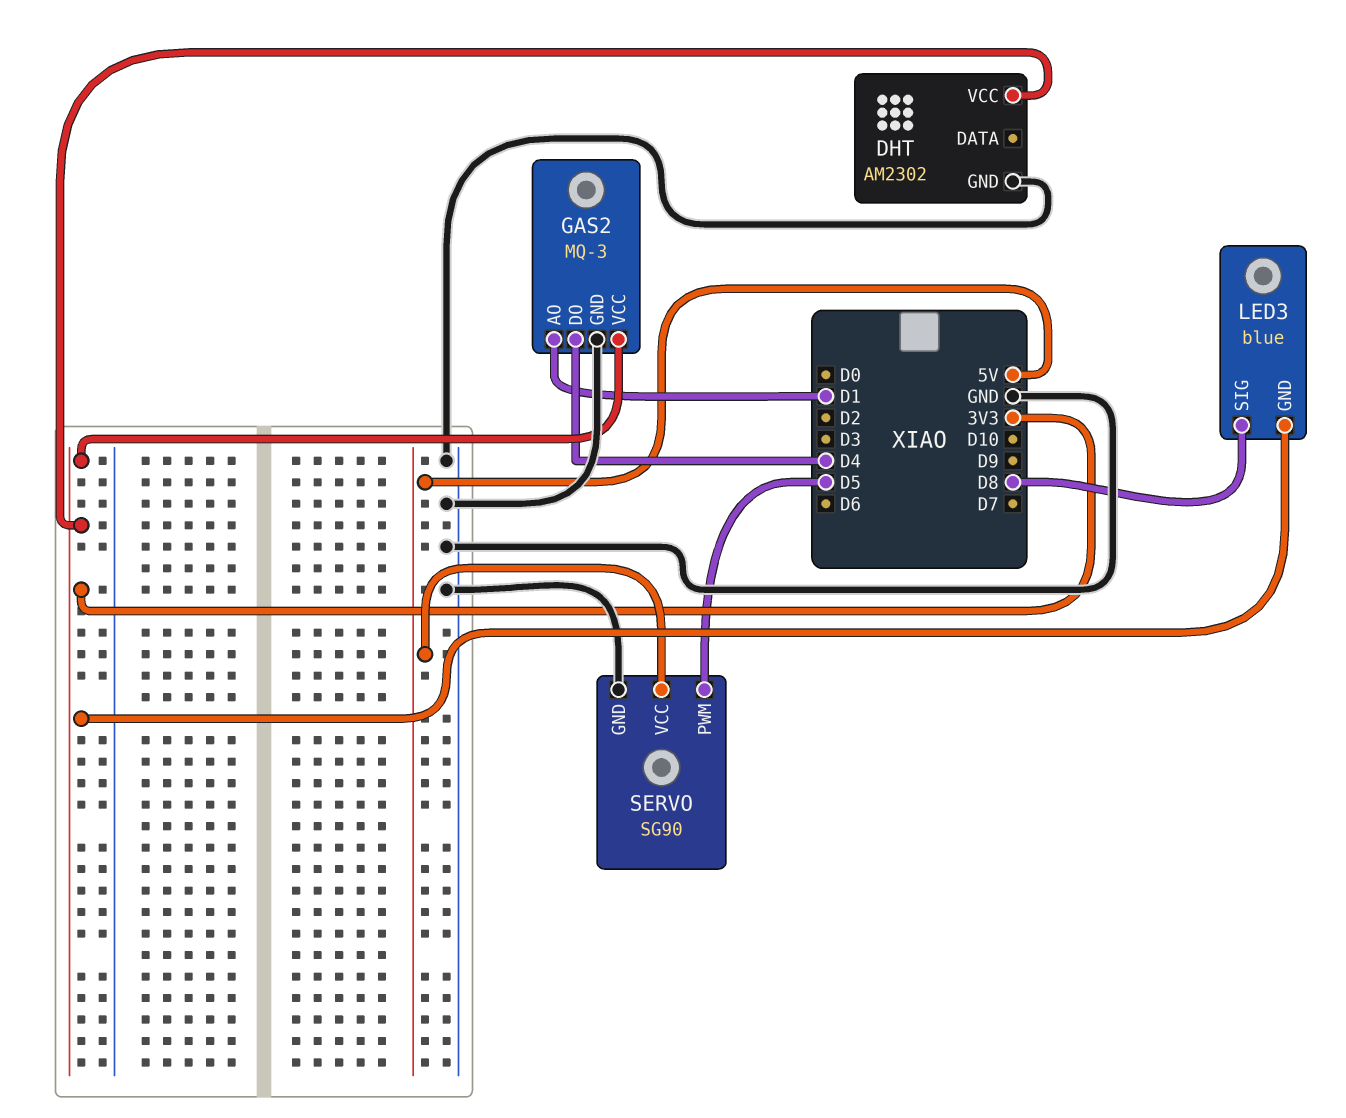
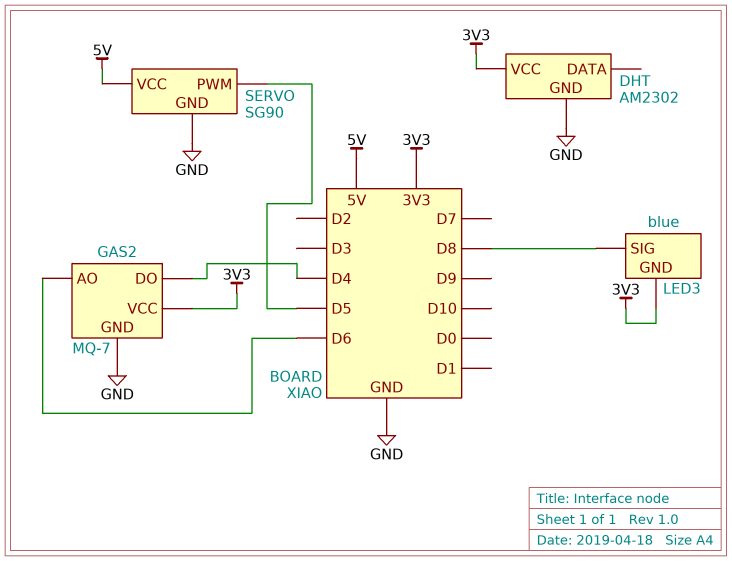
GAS2: MQ-3 -> MQ-7
GAS2 pin AO: D1 -> D6

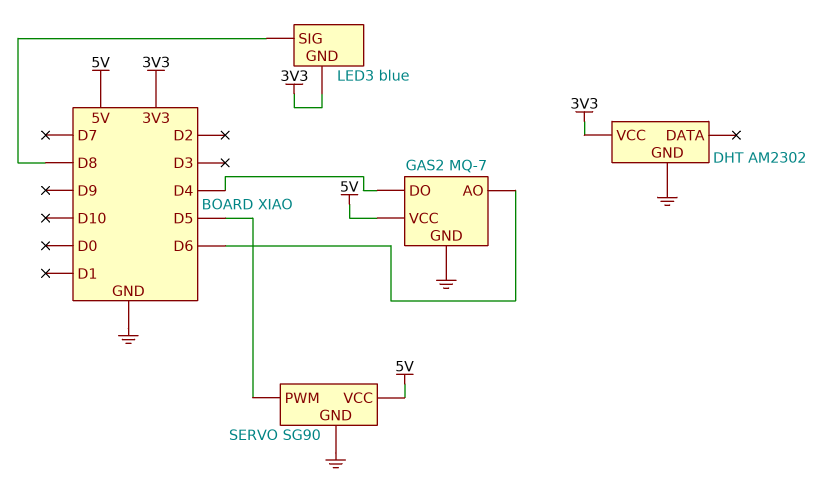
GAS2 pin VCC: 3V3 -> 5V

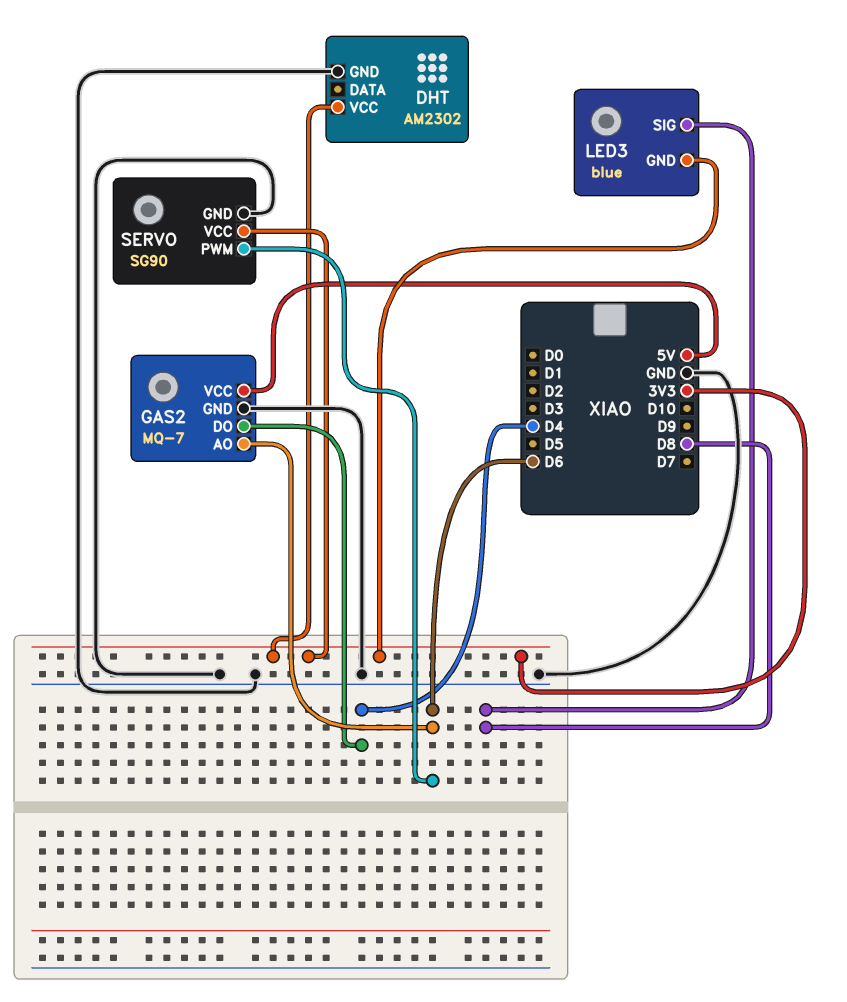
SERVO pin PWM: D5 -> D6
SERVO pin VCC: 5V -> 3V3

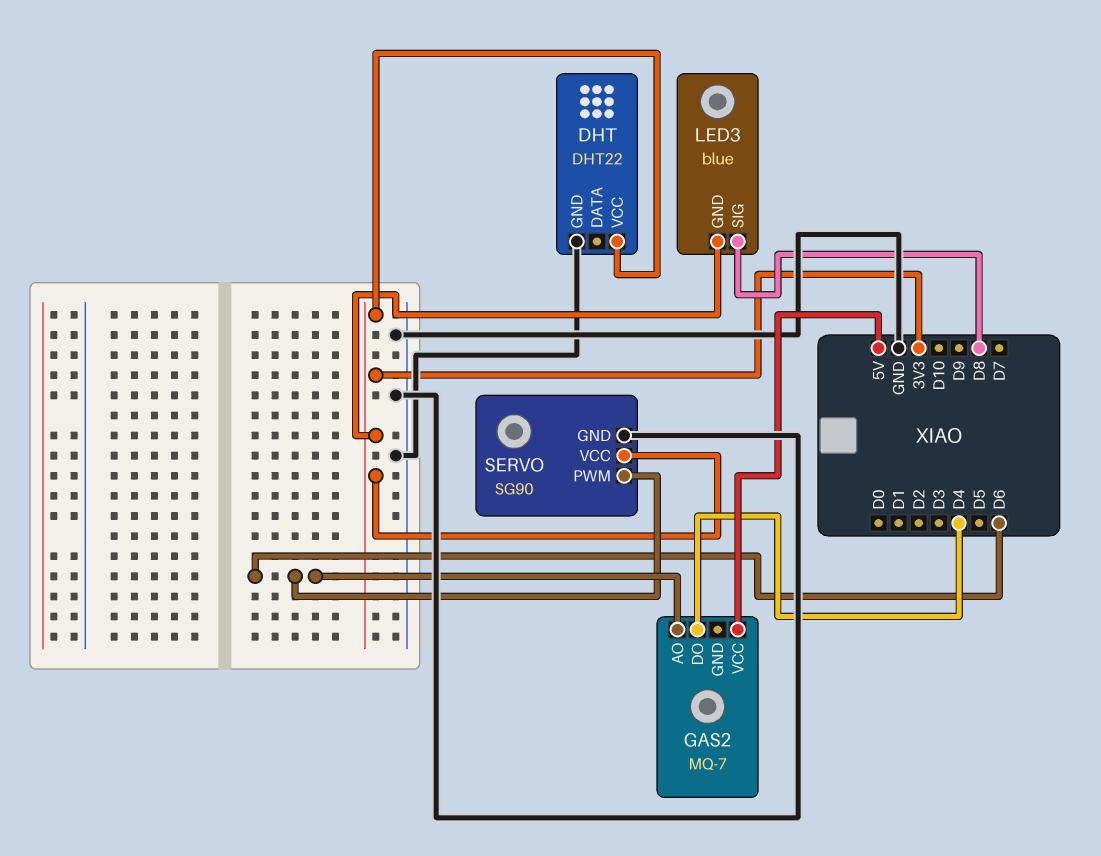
DHT: AM2302 -> DHT22
GAS2 pin GND: GND -> none

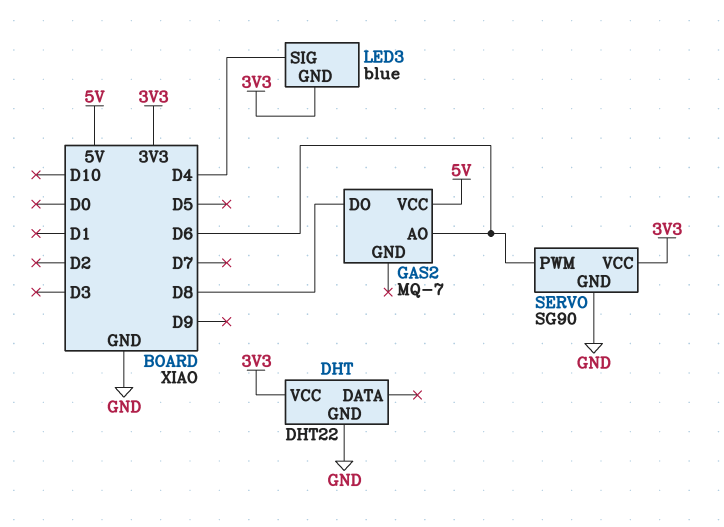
GAS2 pin DO: D4 -> D8
LED3 pin SIG: D8 -> D4

